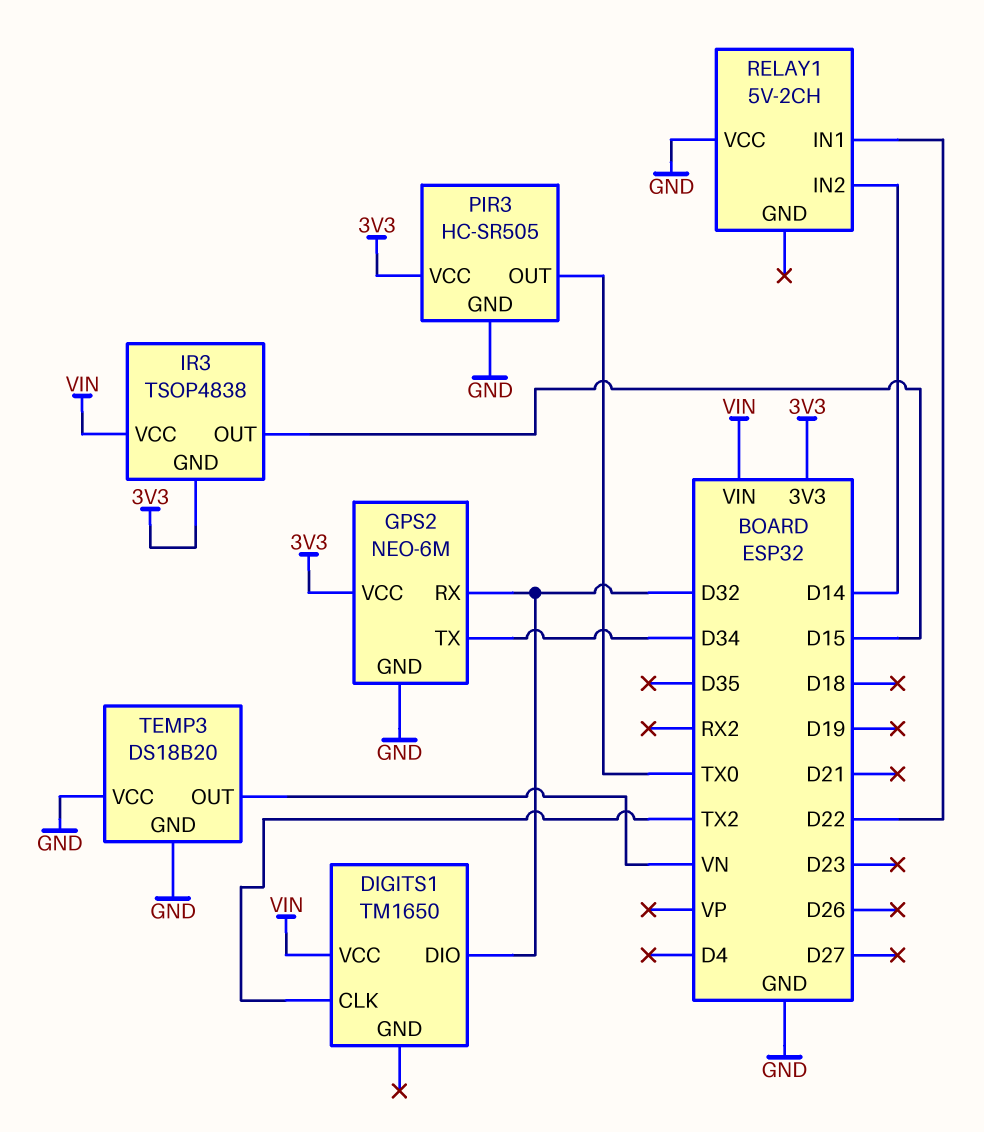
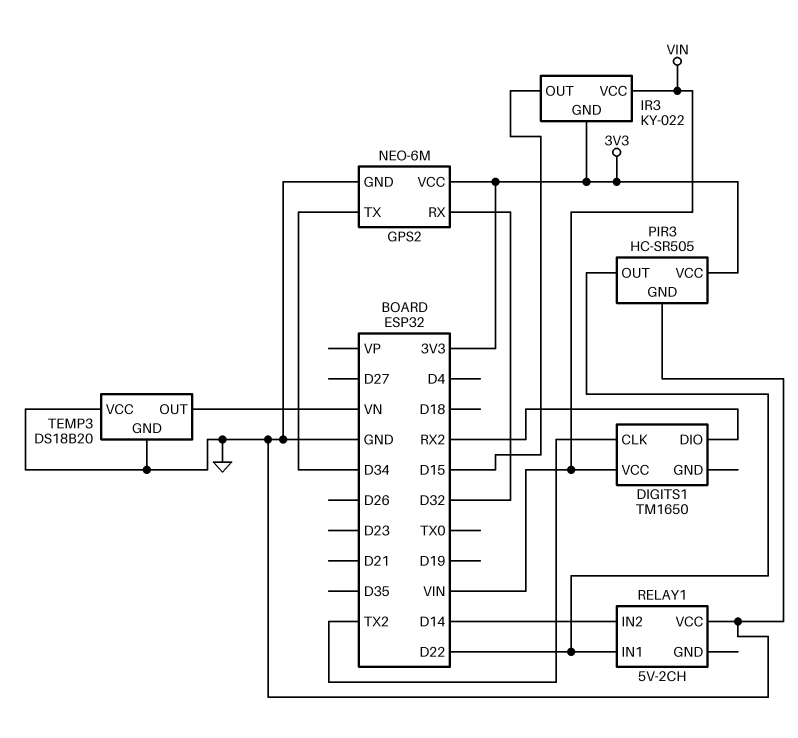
DIGITS1 pin DIO: D32 -> RX2
IR3: TSOP4838 -> KY-022
PIR3 pin OUT: TX0 -> D22

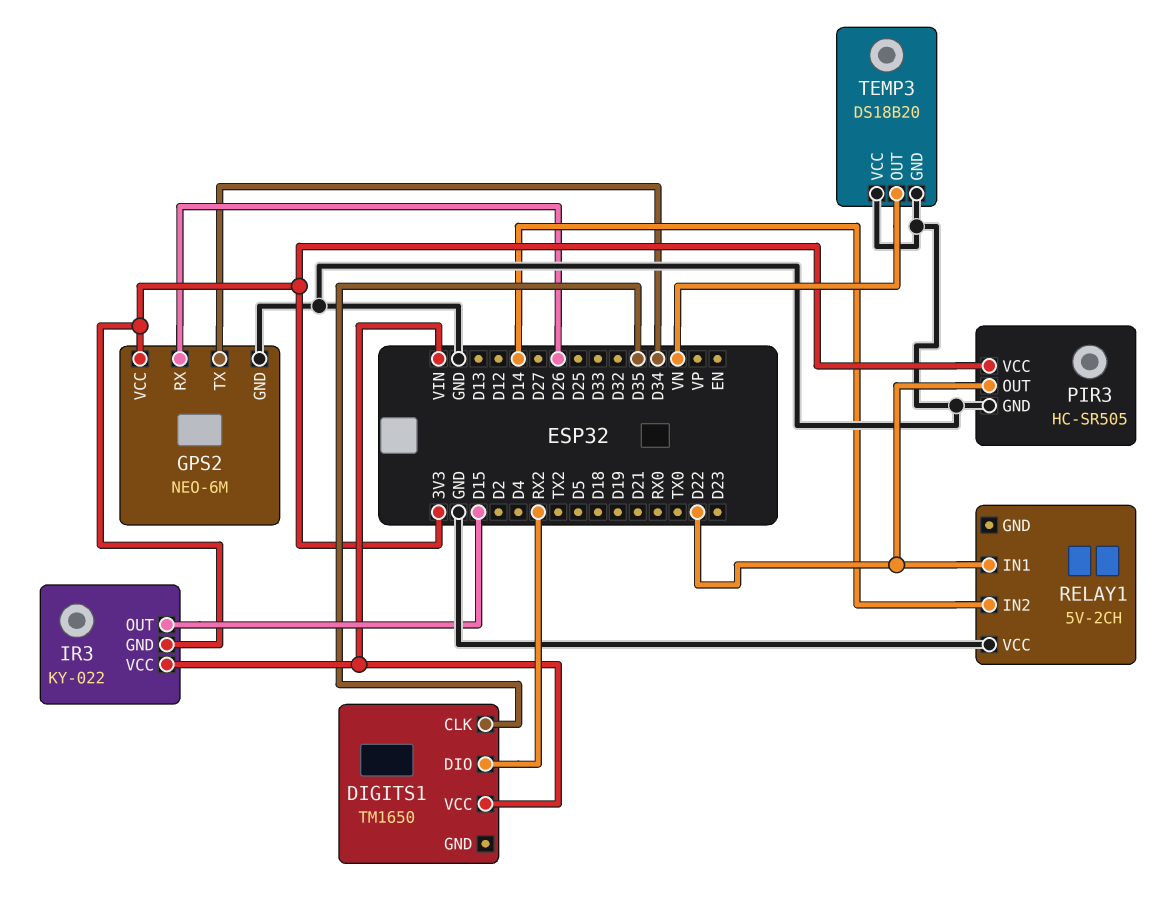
DIGITS1 pin CLK: TX2 -> D35
GPS2 pin RX: D32 -> D26

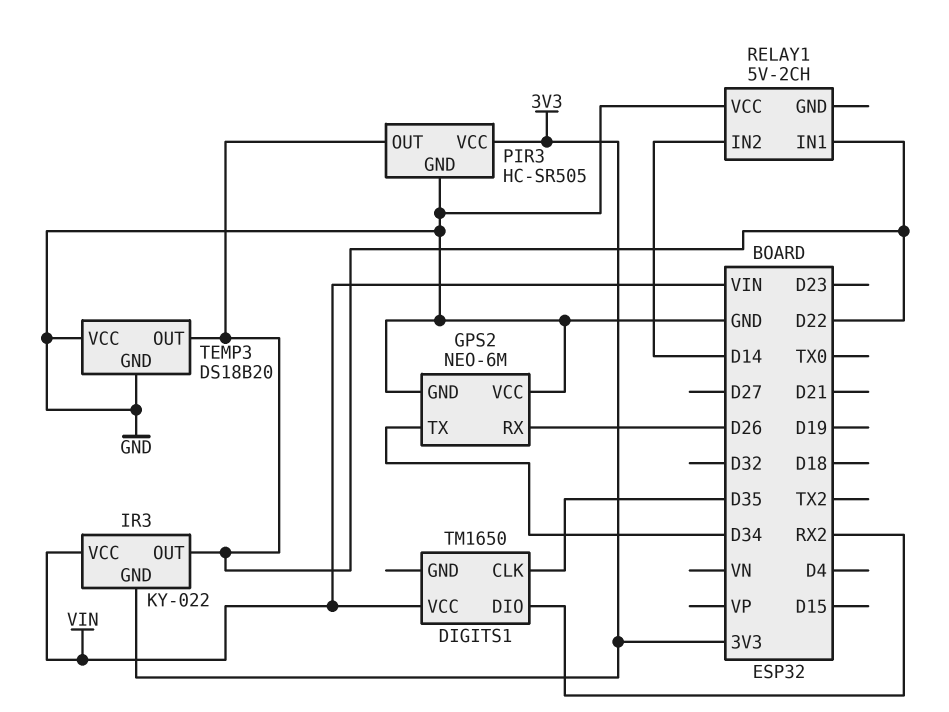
GPS2 pin VCC: 3V3 -> GND
IR3 pin OUT: D15 -> D22
TEMP3 pin OUT: VN -> D22

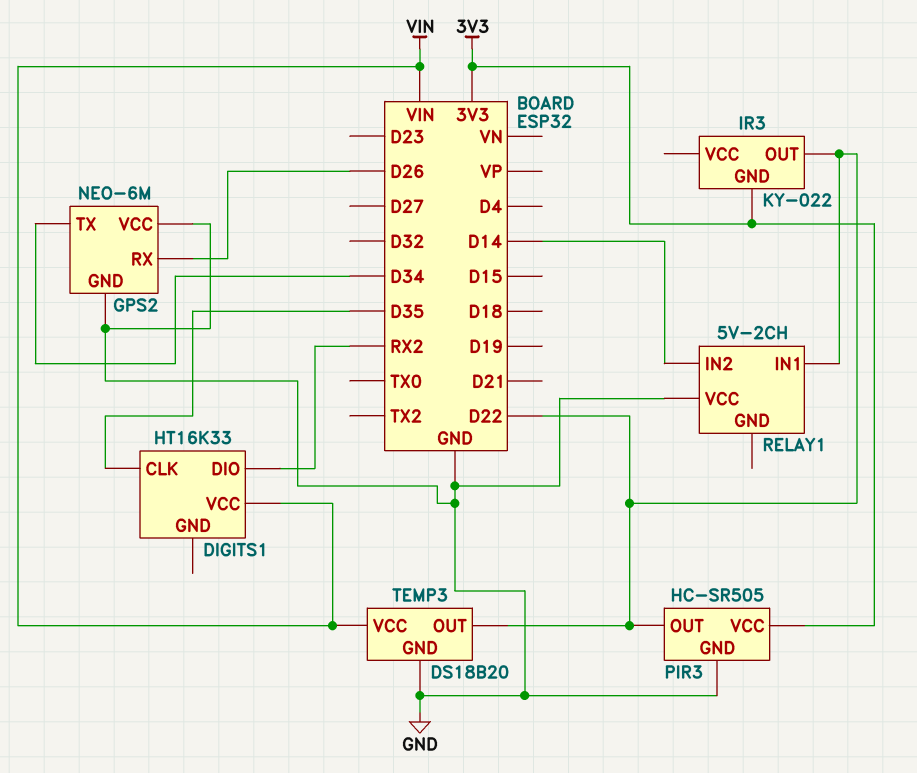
DIGITS1: TM1650 -> HT16K33
IR3 pin VCC: VIN -> none
TEMP3 pin VCC: GND -> VIN

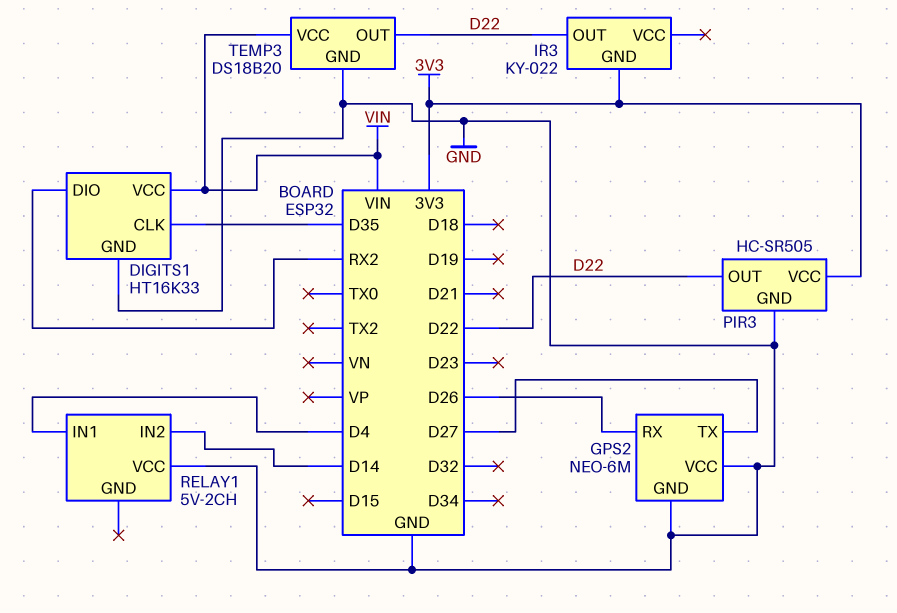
DIGITS1 pin GND: none -> GND
GPS2 pin TX: D34 -> D27
RELAY1 pin IN1: D22 -> D4

